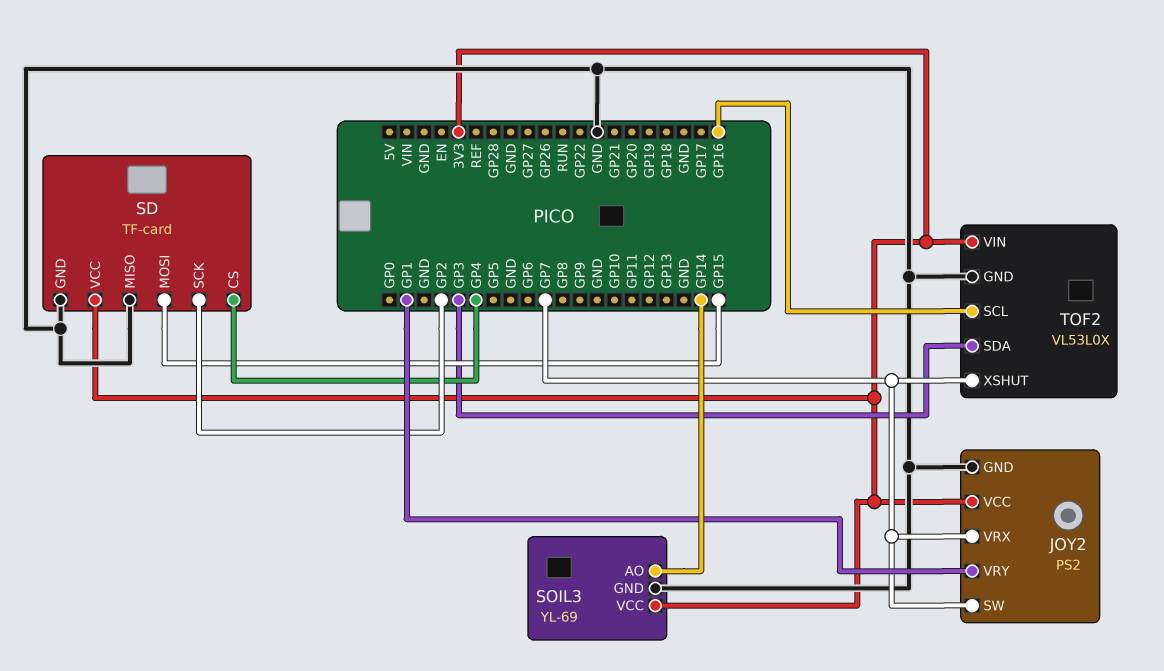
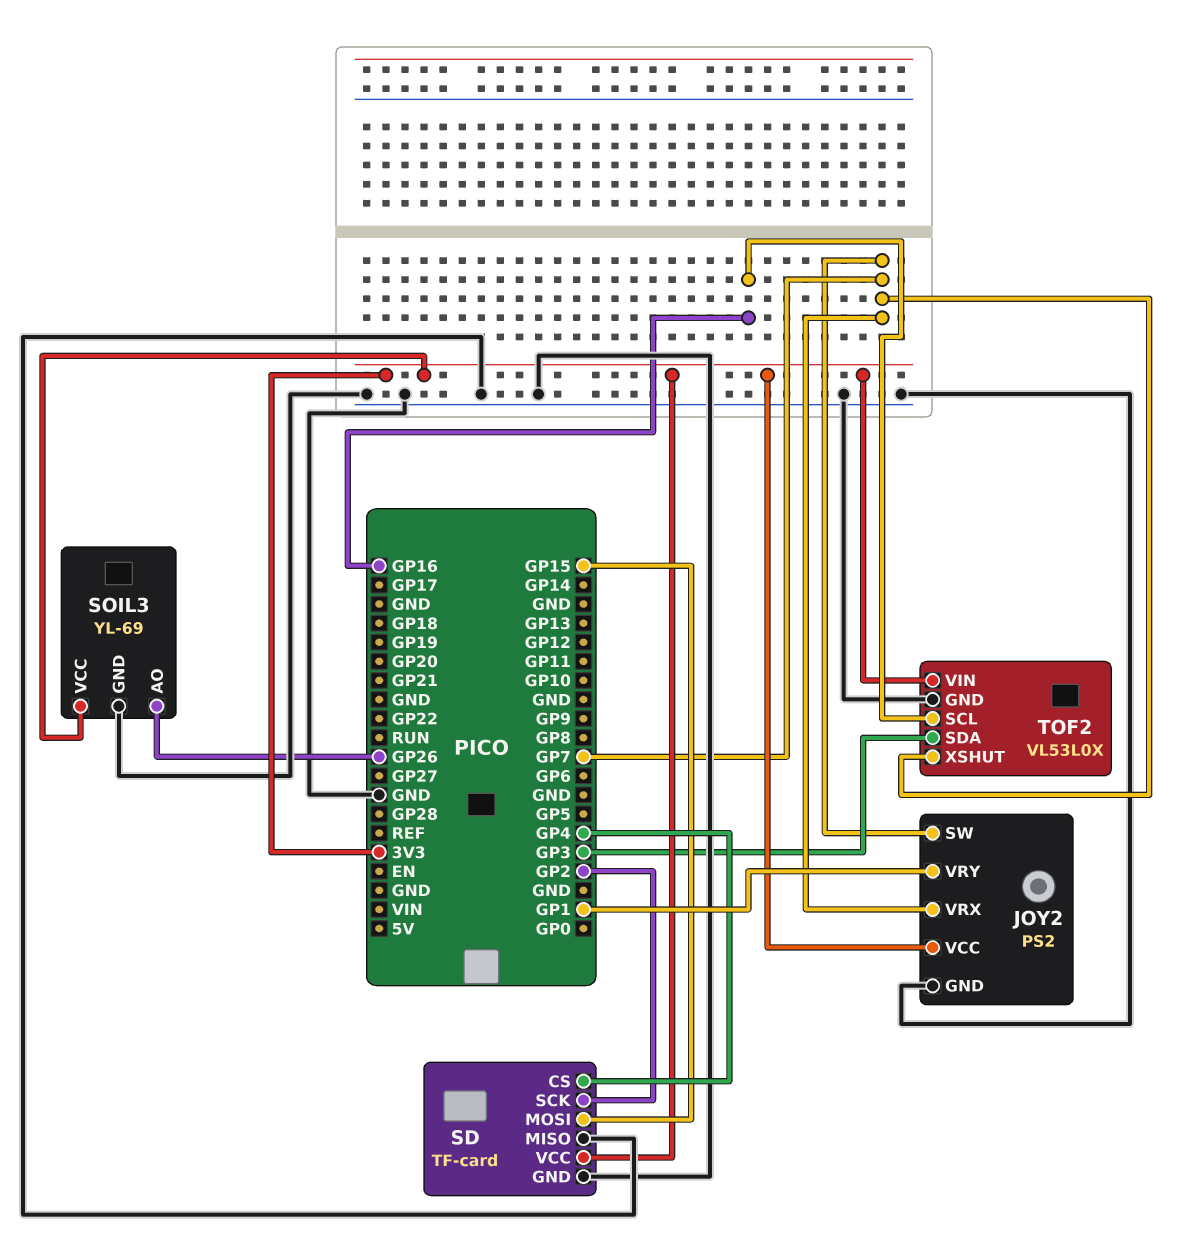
SOIL3 pin AO: GP14 -> GP26

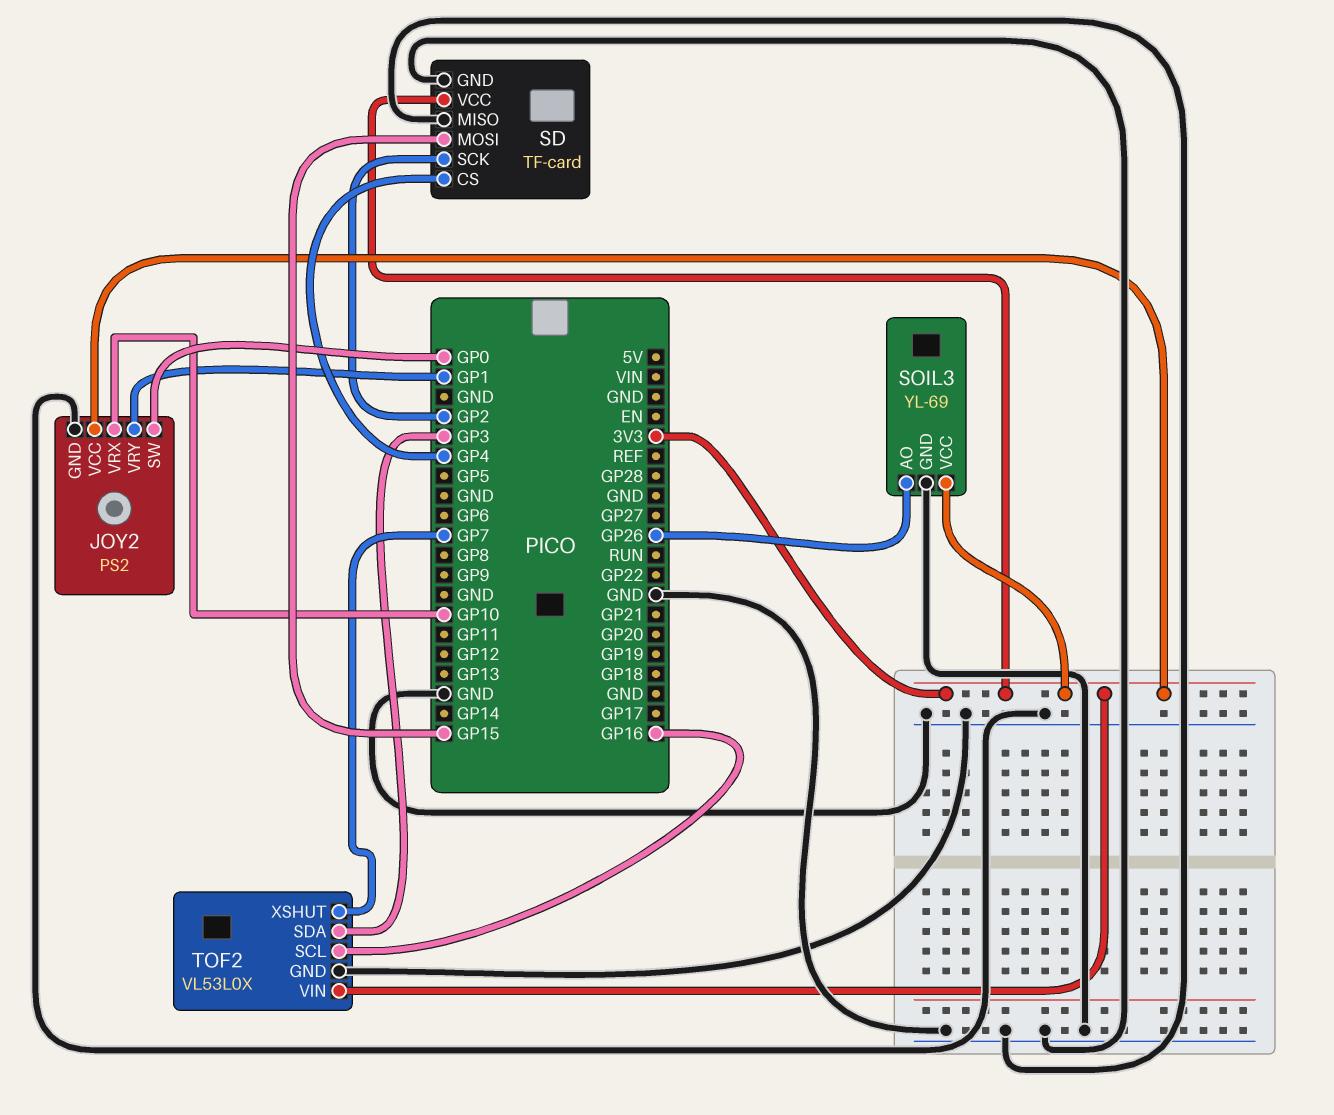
JOY2 pin SW: GP7 -> GP0
JOY2 pin VRX: GP7 -> GP10

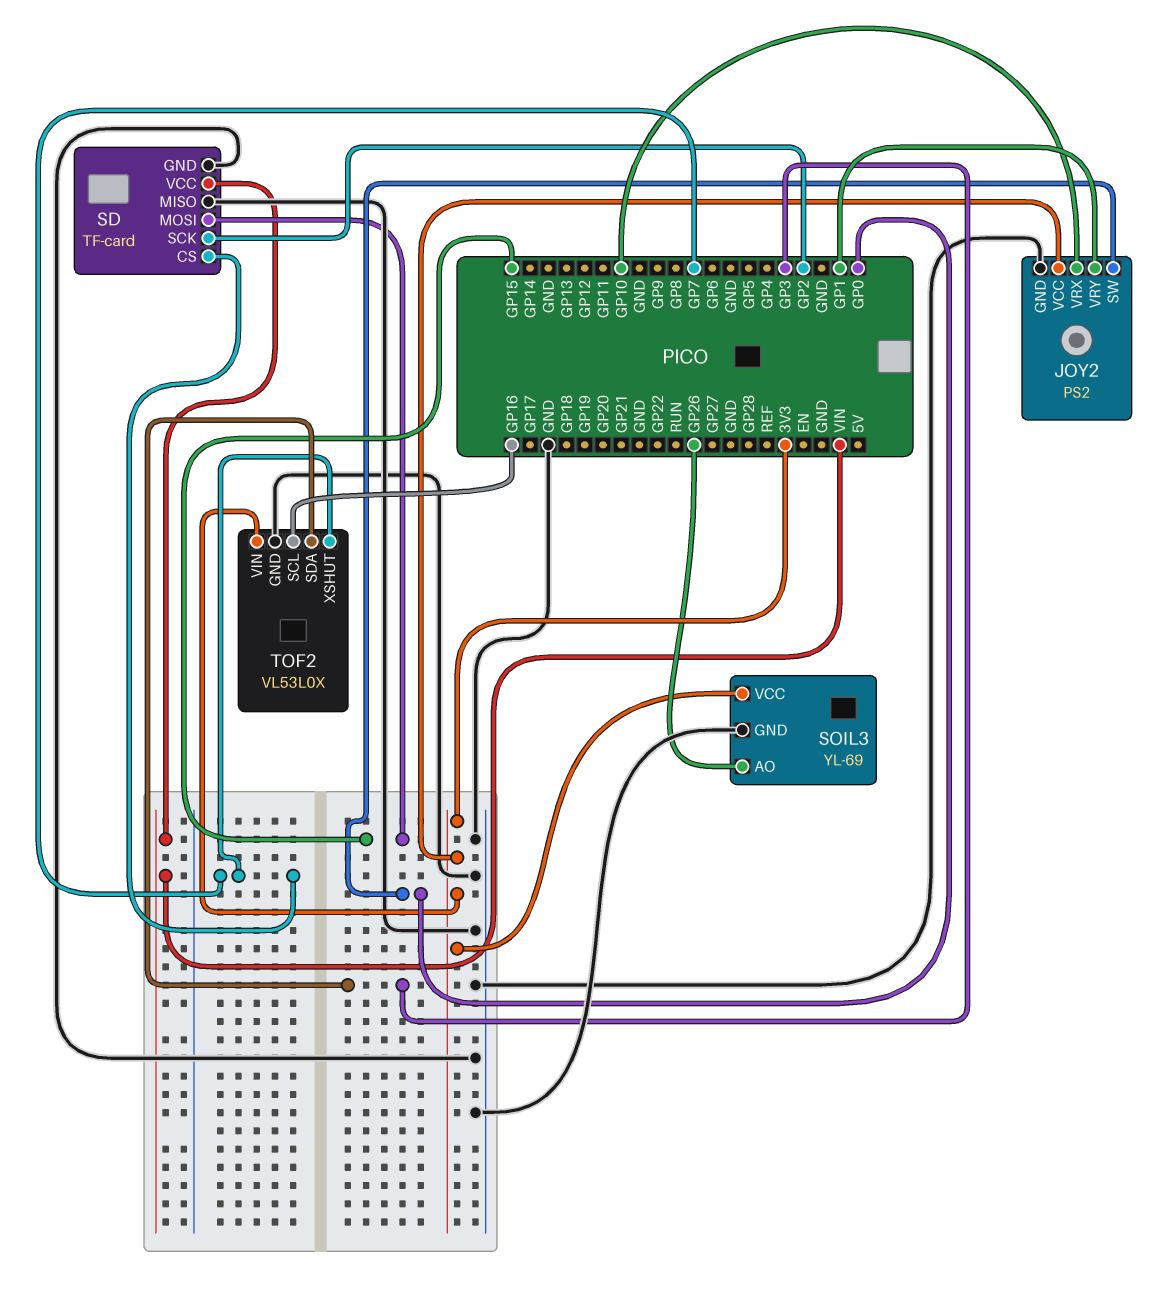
SD pin CS: GP4 -> GP7
SD pin VCC: 3V3 -> VIN

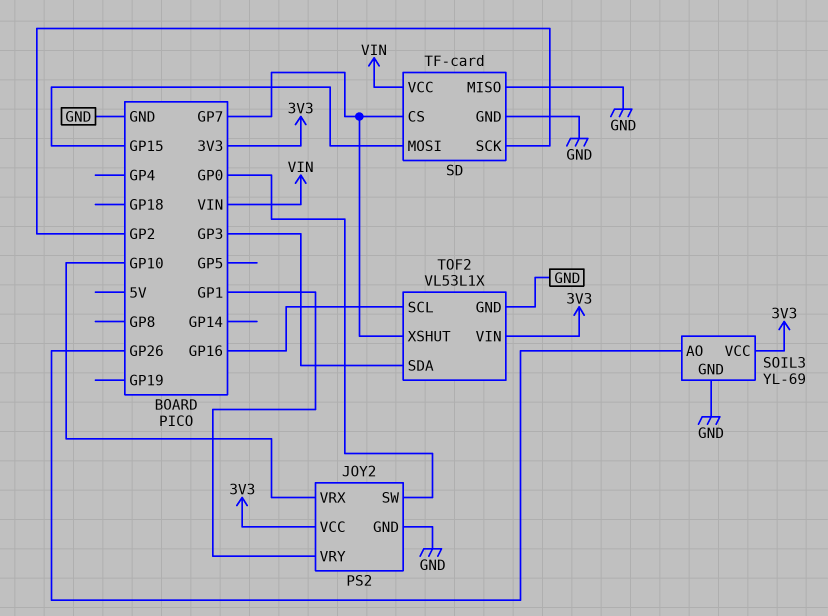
TOF2: VL53L0X -> VL53L1X

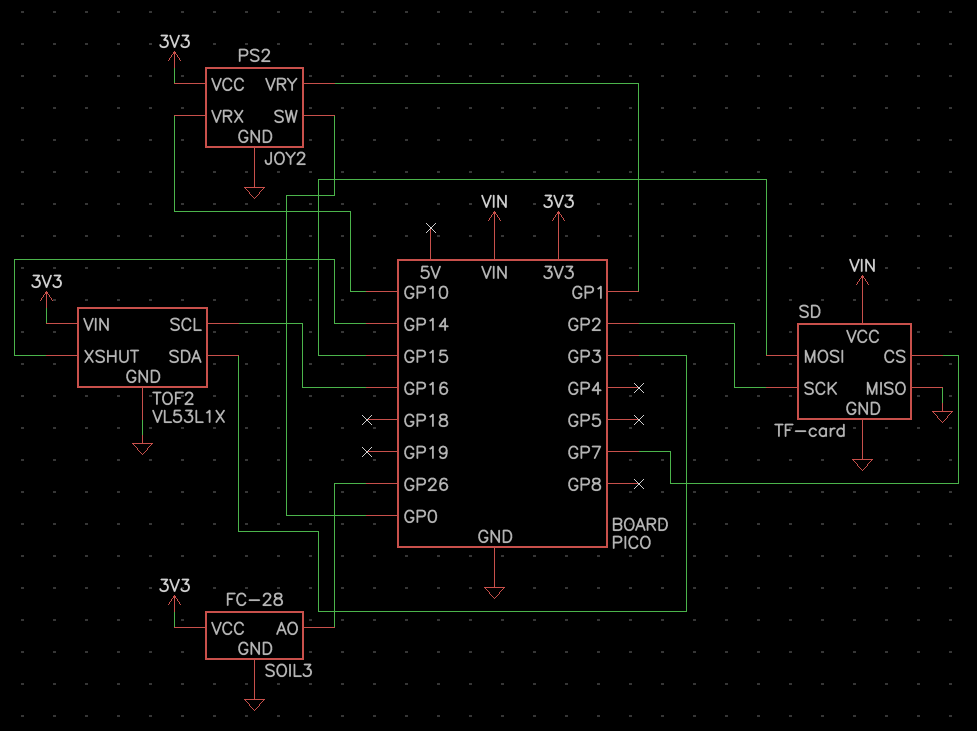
SOIL3: YL-69 -> FC-28
TOF2 pin XSHUT: GP7 -> GP14

